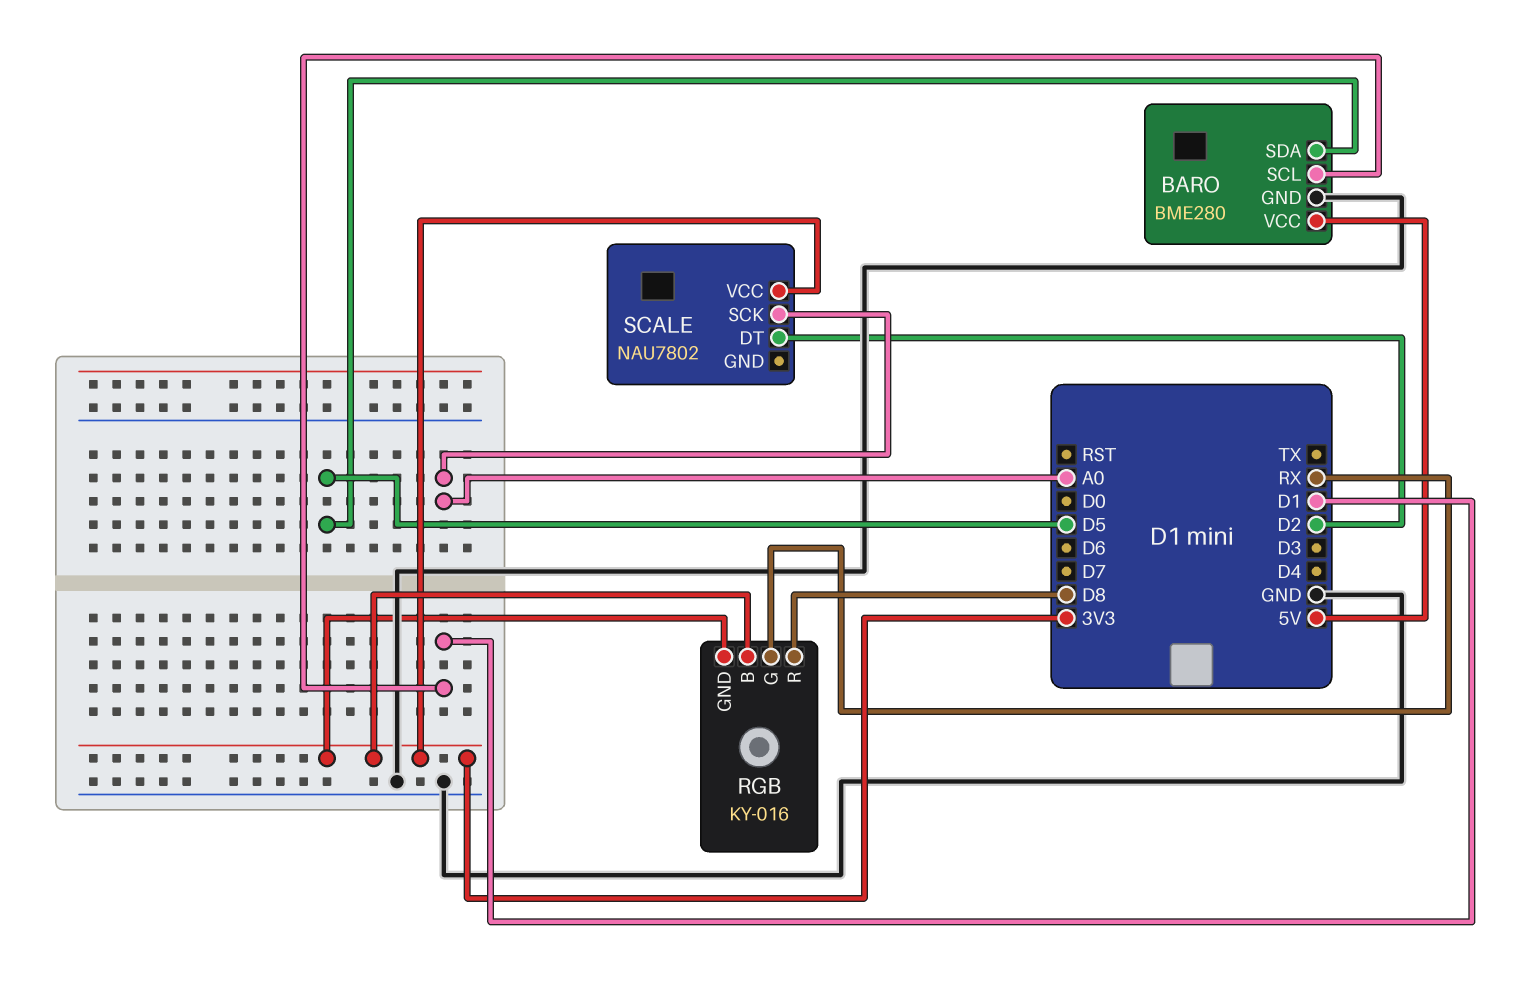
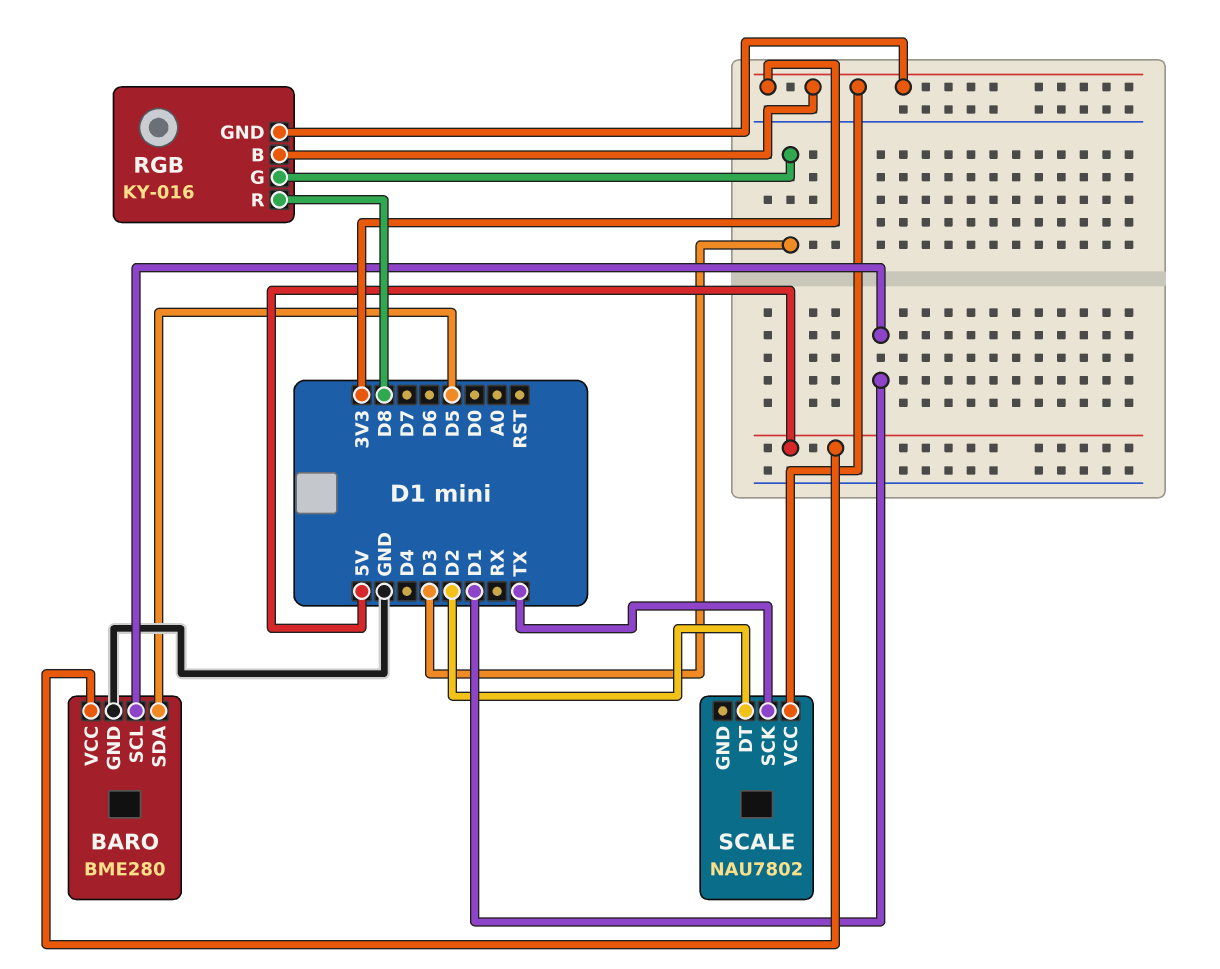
RGB pin G: RX -> D3
SCALE pin SCK: A0 -> TX

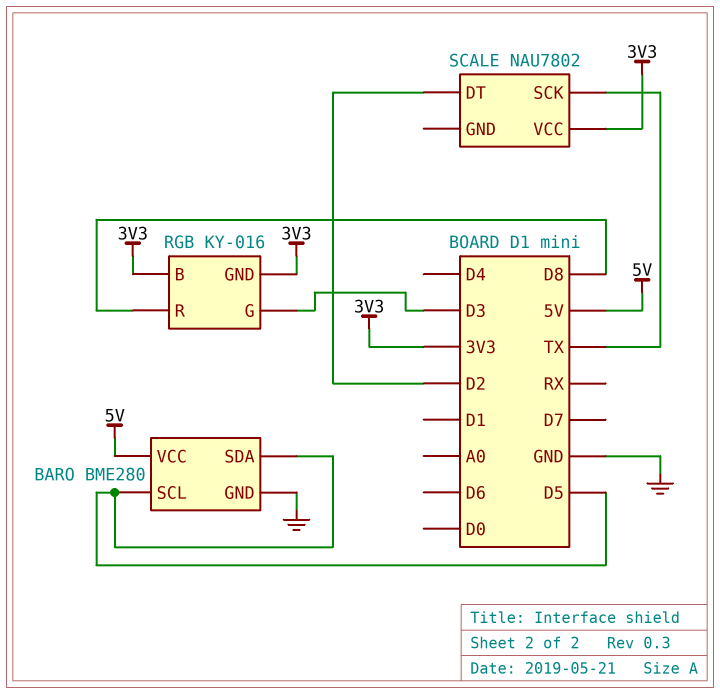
BARO pin SCL: D1 -> D5

